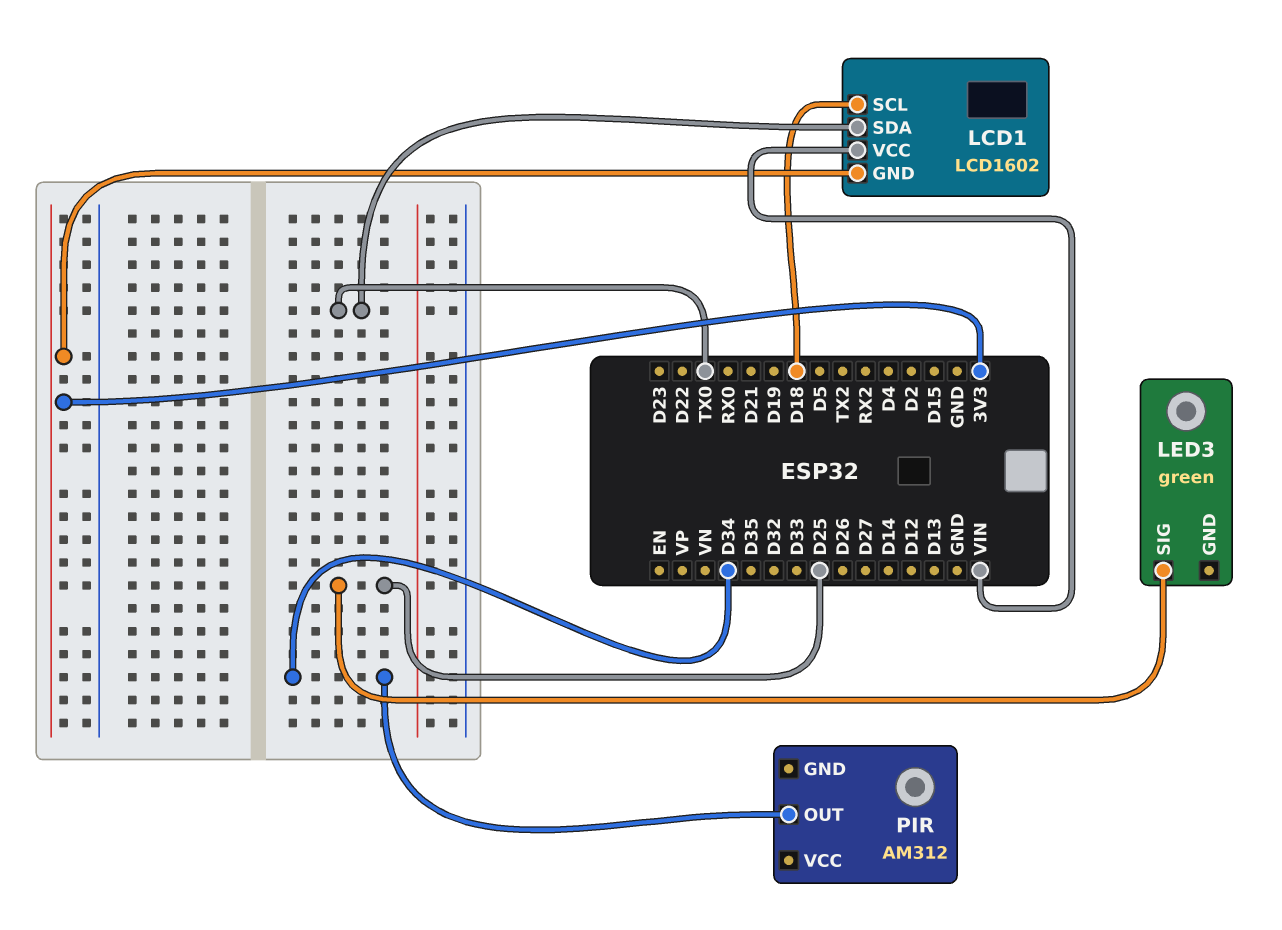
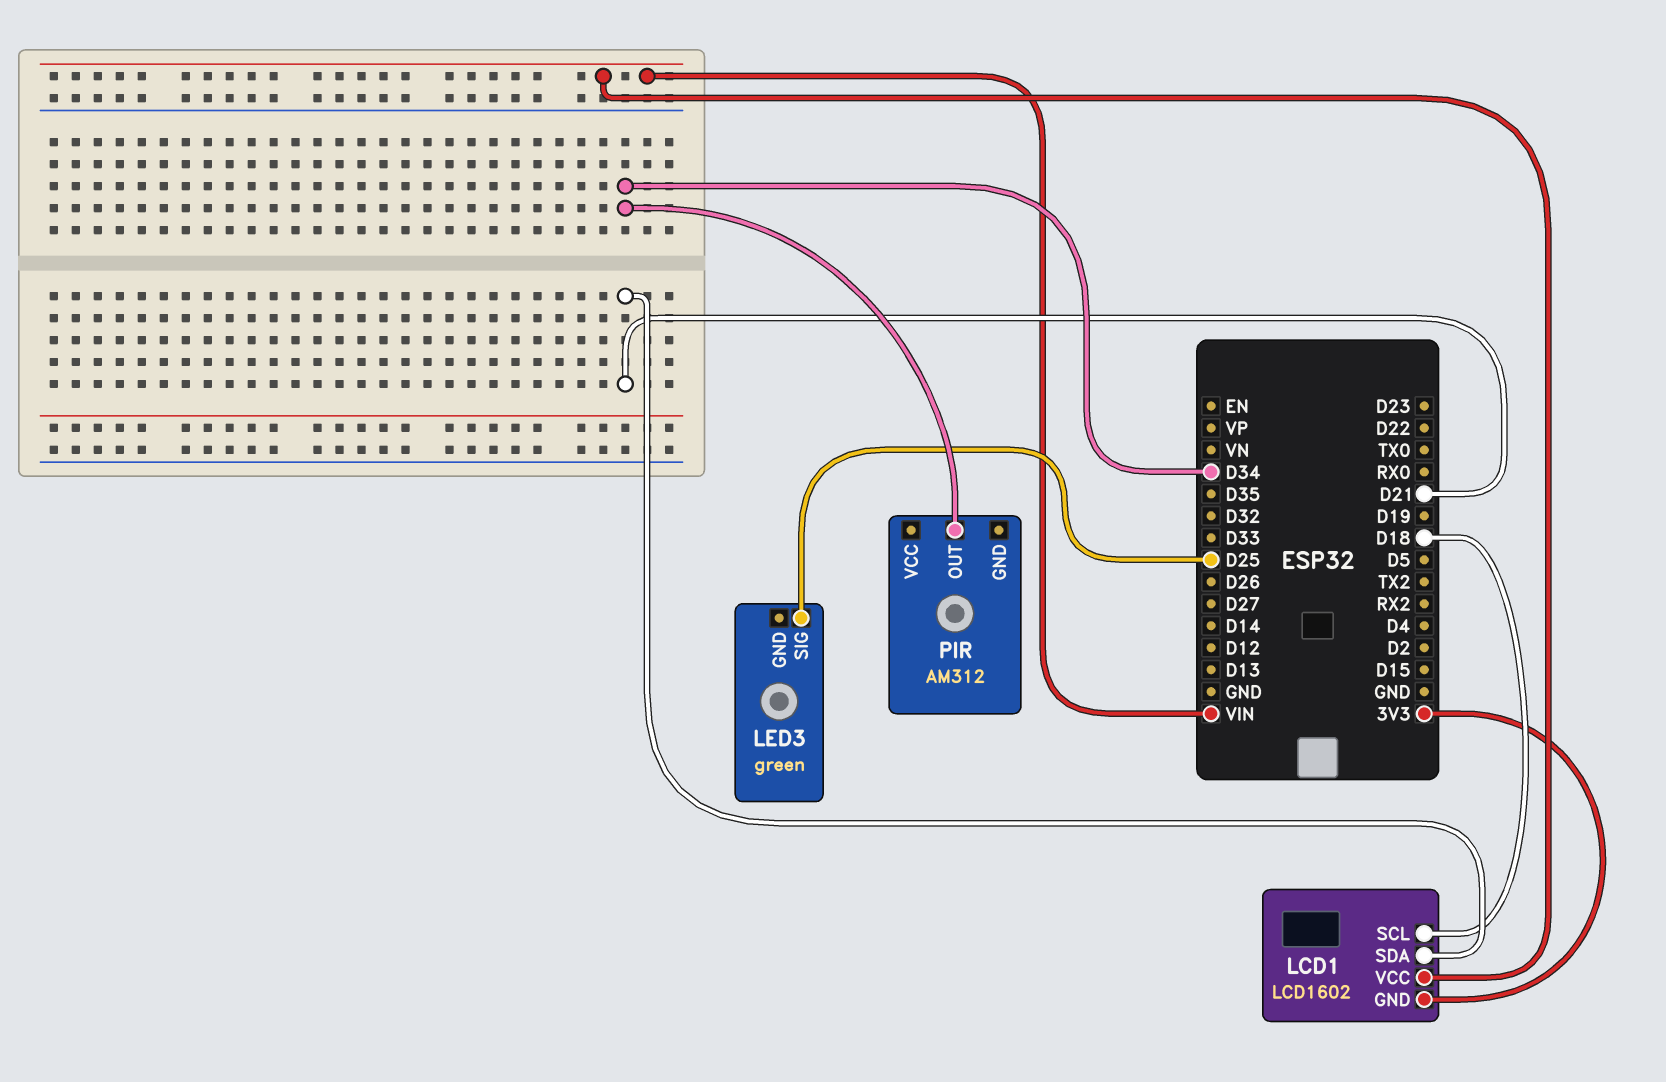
LCD1 pin SDA: TX0 -> D21

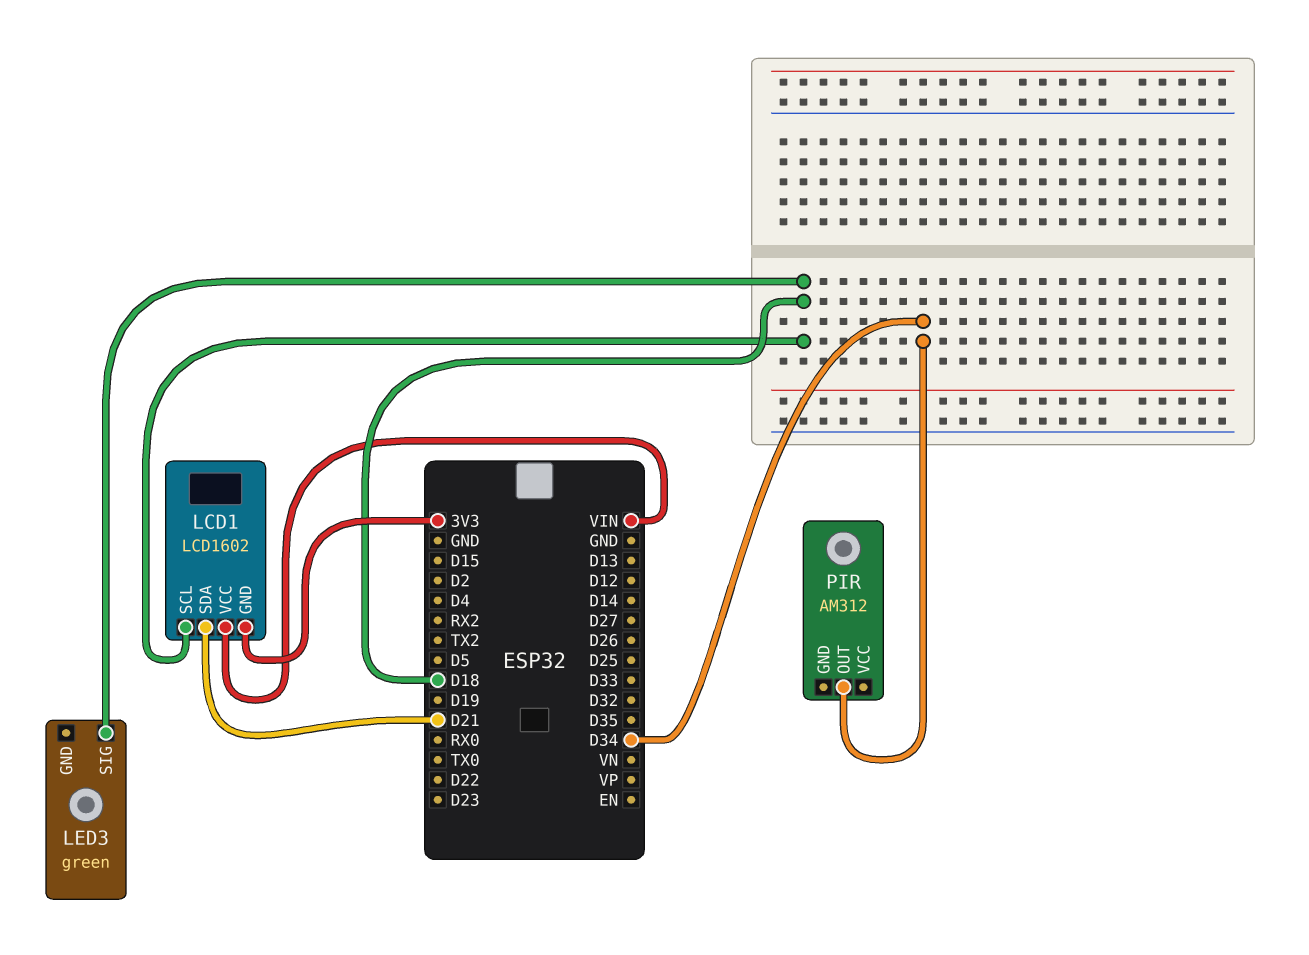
LED3 pin SIG: D25 -> D18

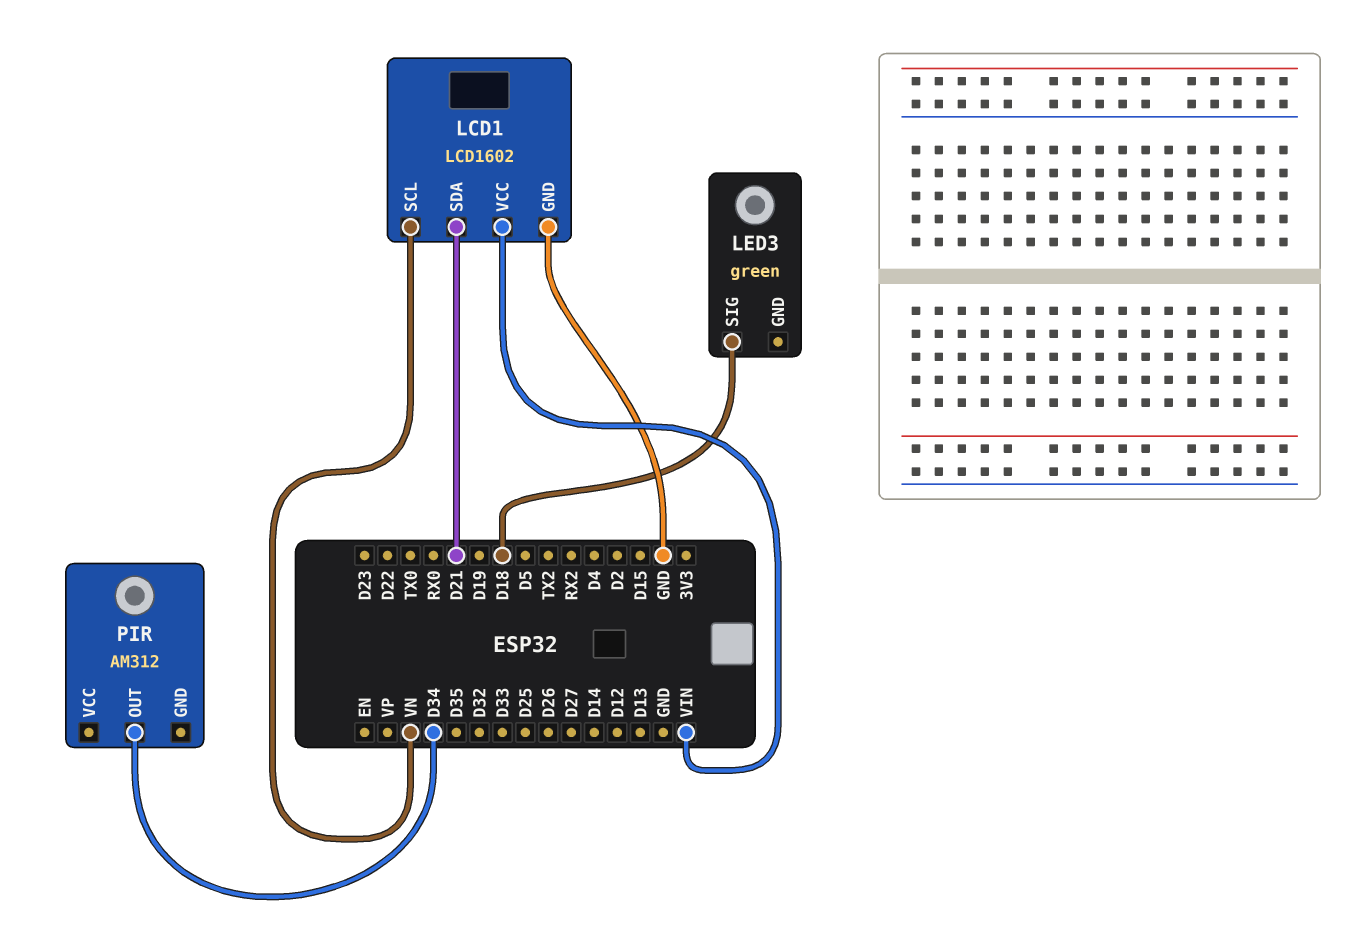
LCD1 pin GND: 3V3 -> GND
LCD1 pin SCL: D18 -> VN

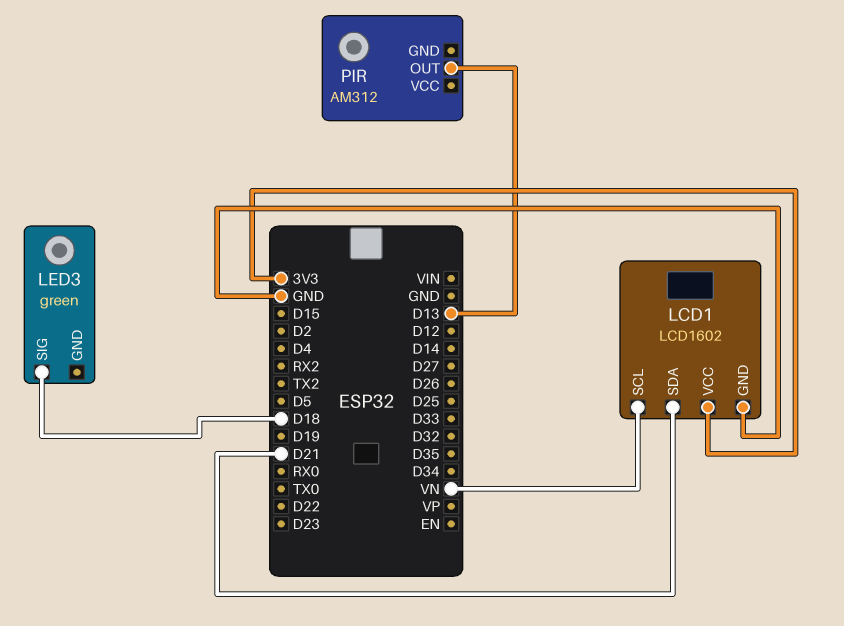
LCD1 pin VCC: VIN -> 3V3
PIR pin OUT: D34 -> D13

